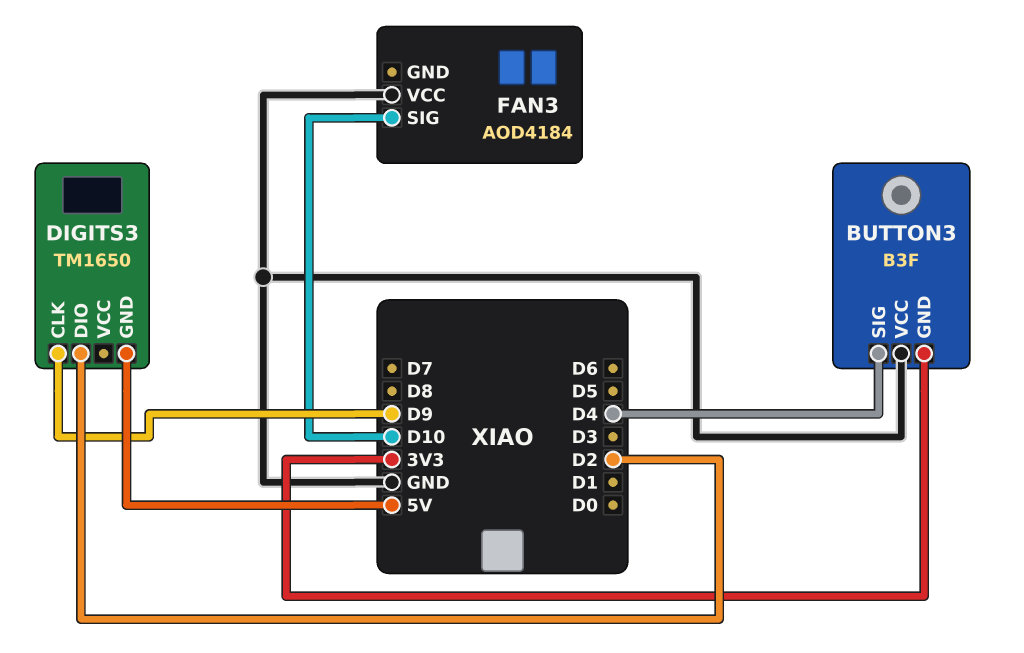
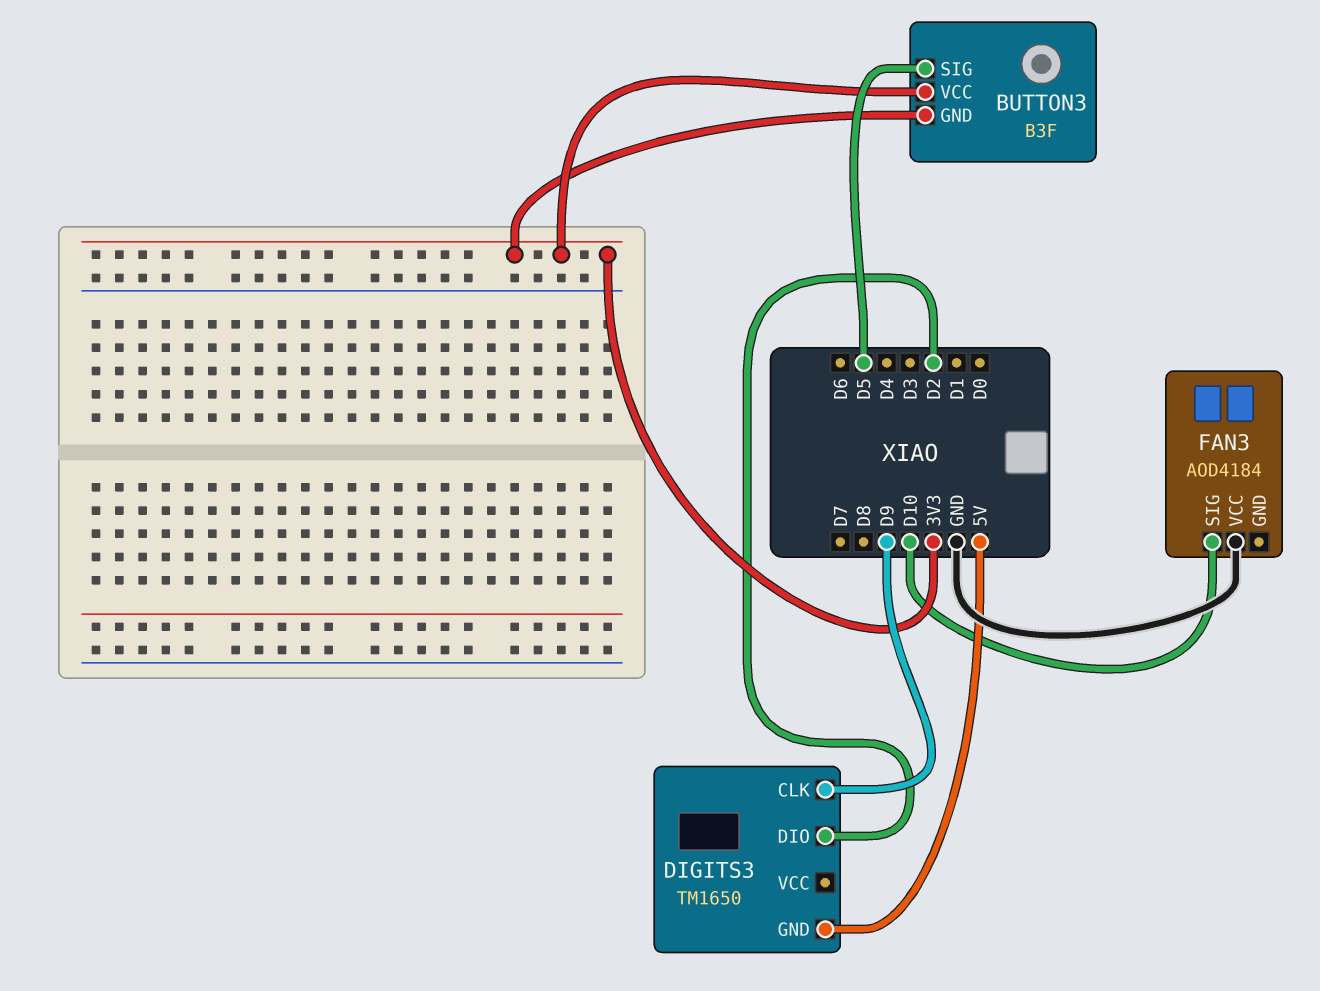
BUTTON3 pin SIG: D4 -> D5
BUTTON3 pin VCC: GND -> 3V3

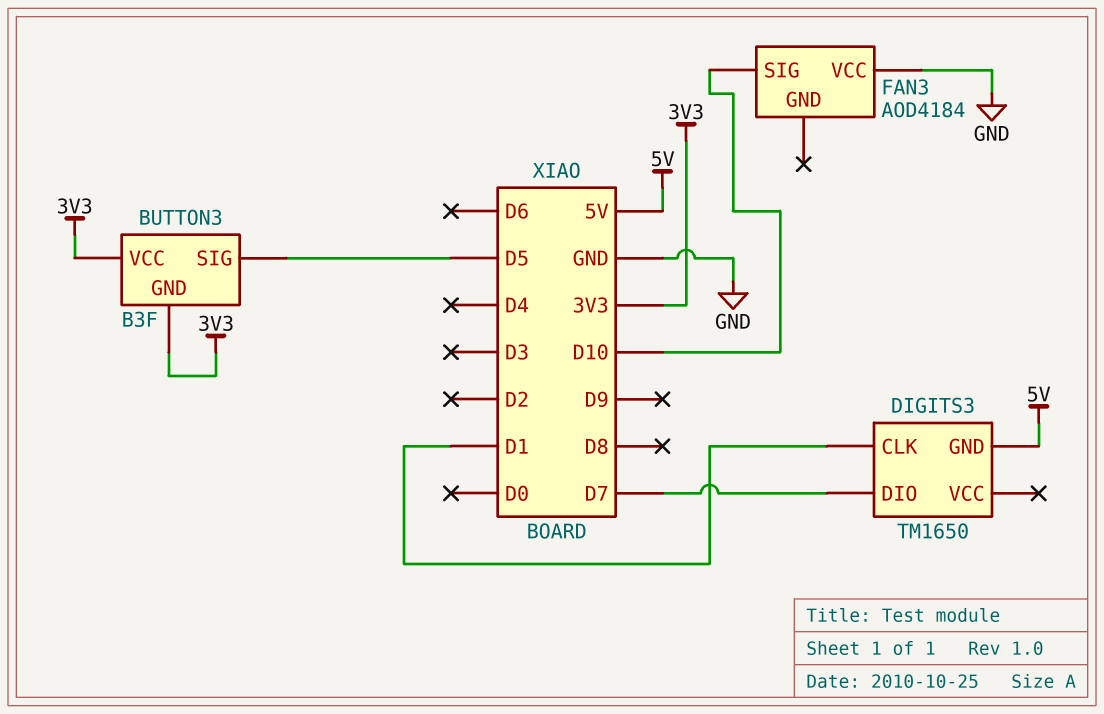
DIGITS3 pin CLK: D9 -> D1
DIGITS3 pin DIO: D2 -> D7

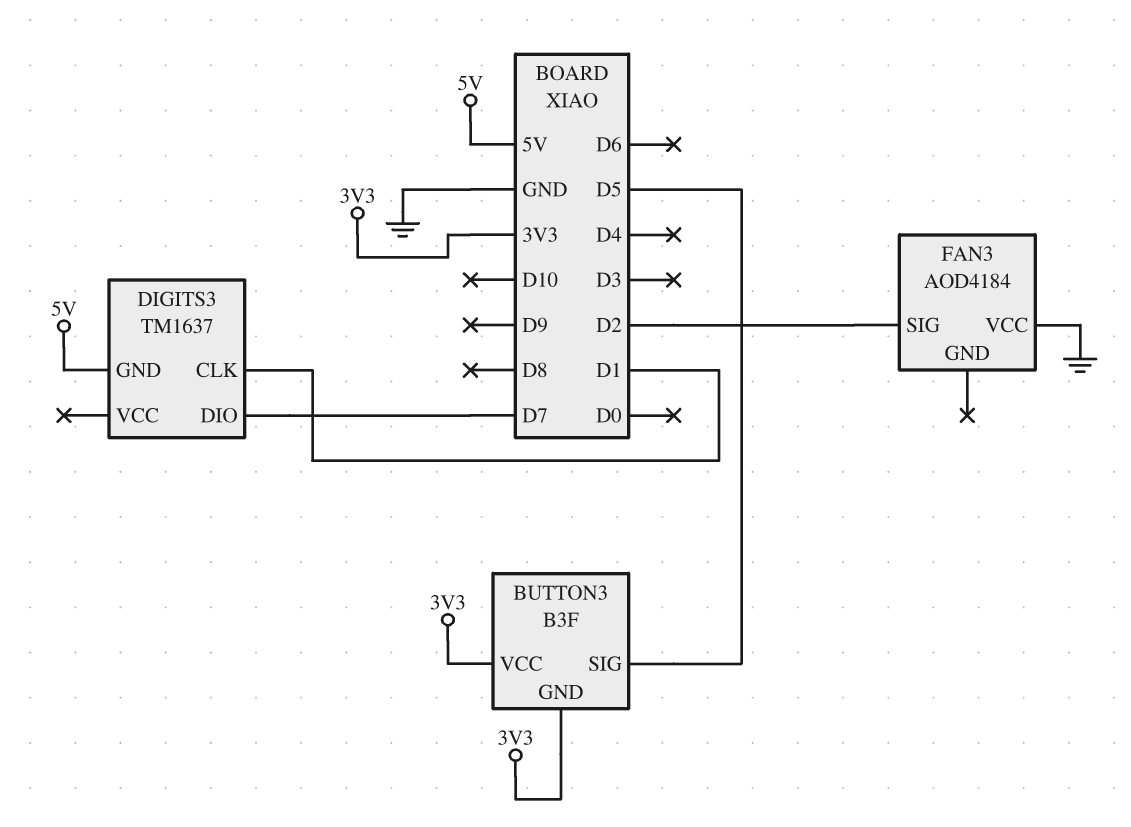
DIGITS3: TM1650 -> TM1637
FAN3 pin SIG: D10 -> D2

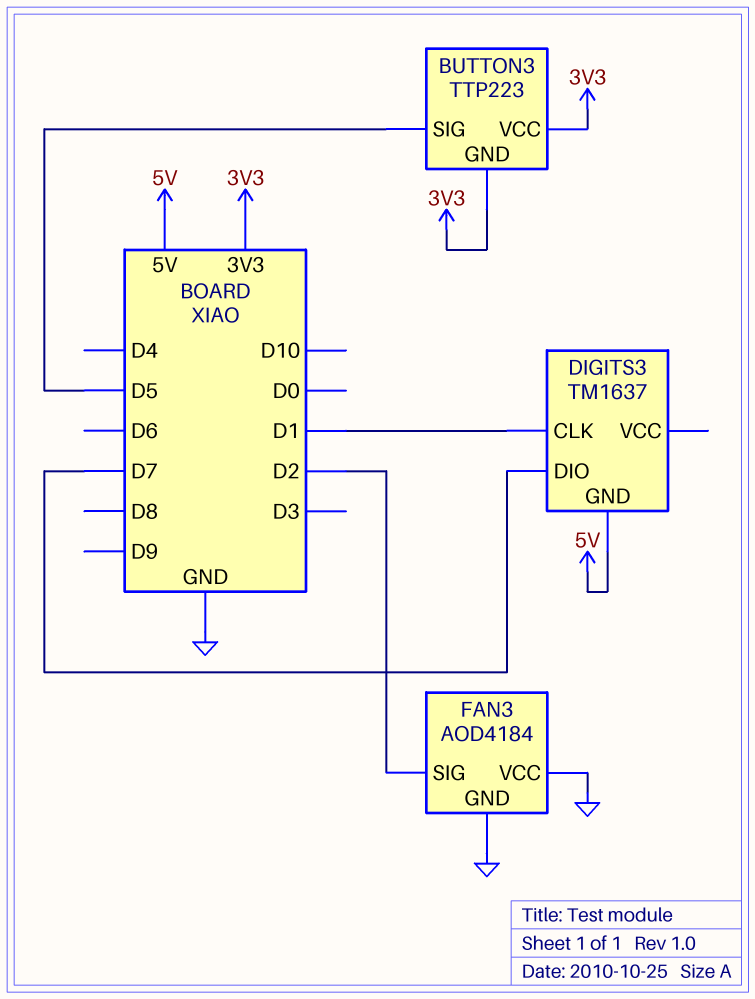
BUTTON3: B3F -> TTP223
FAN3 pin GND: none -> GND

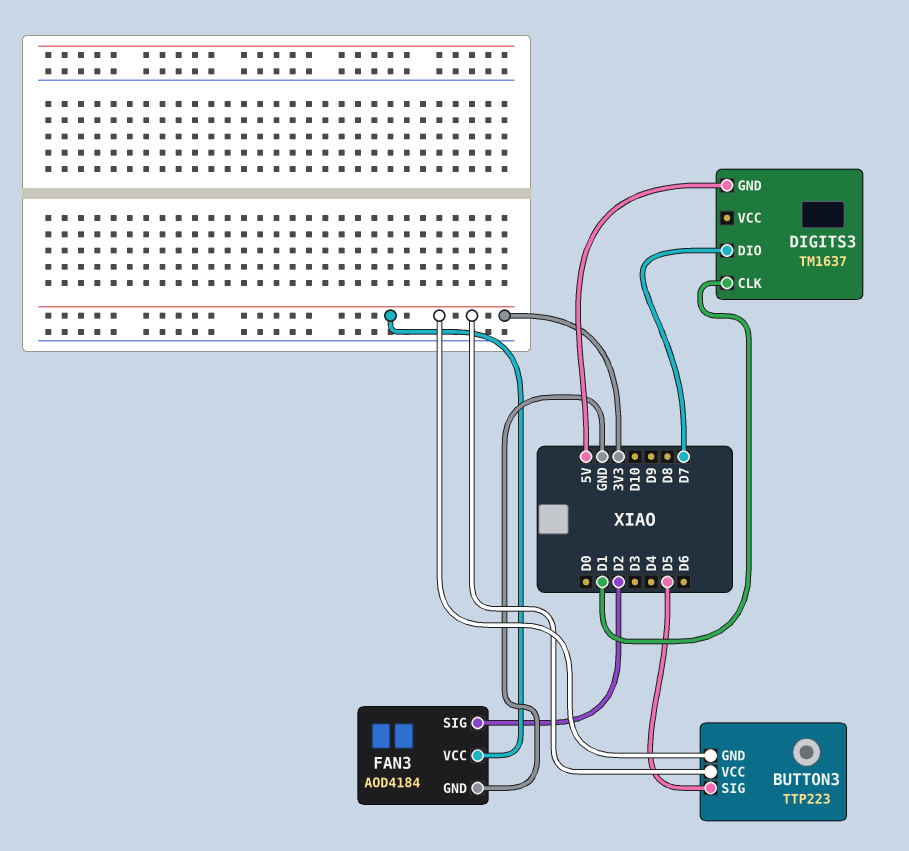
FAN3 pin VCC: GND -> 3V3

